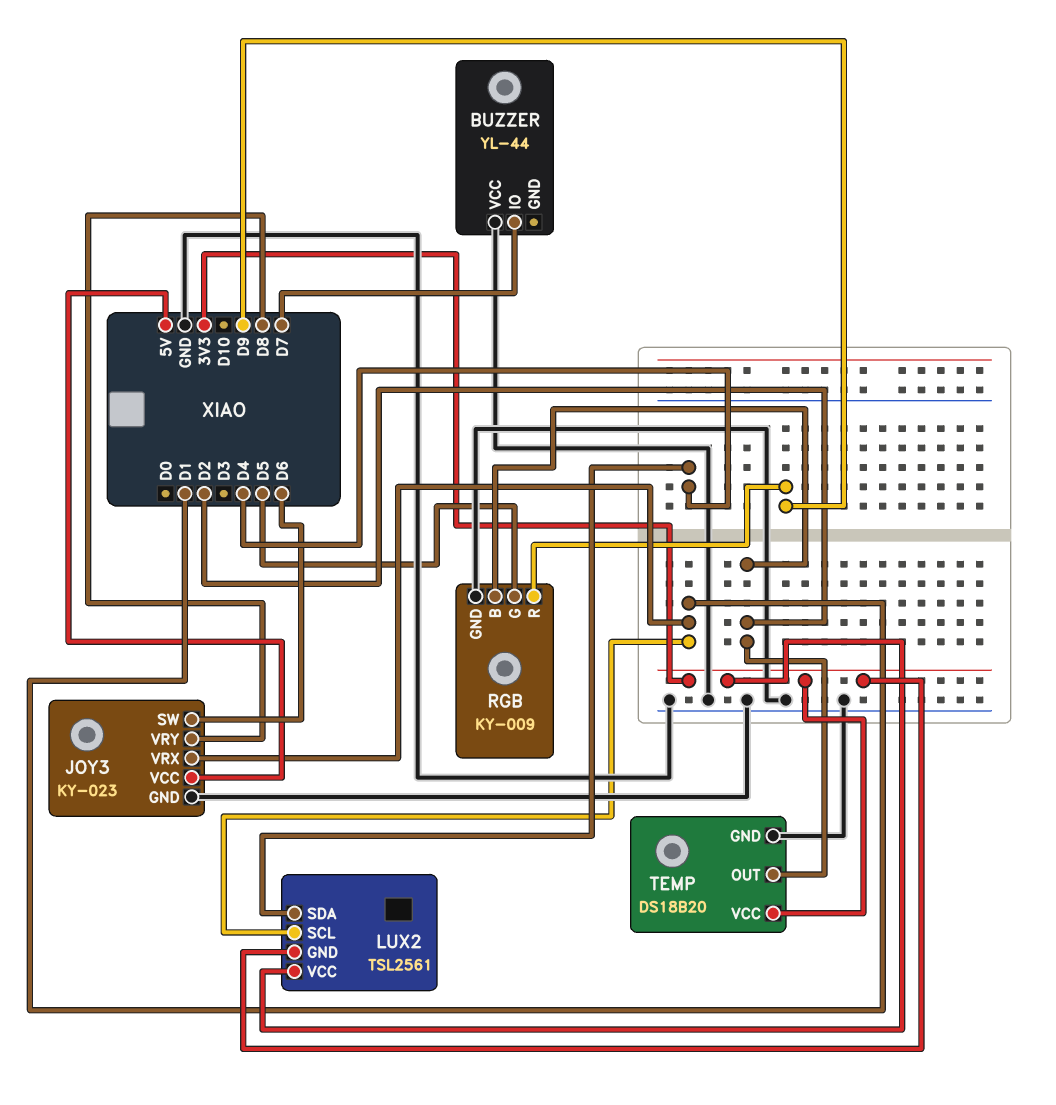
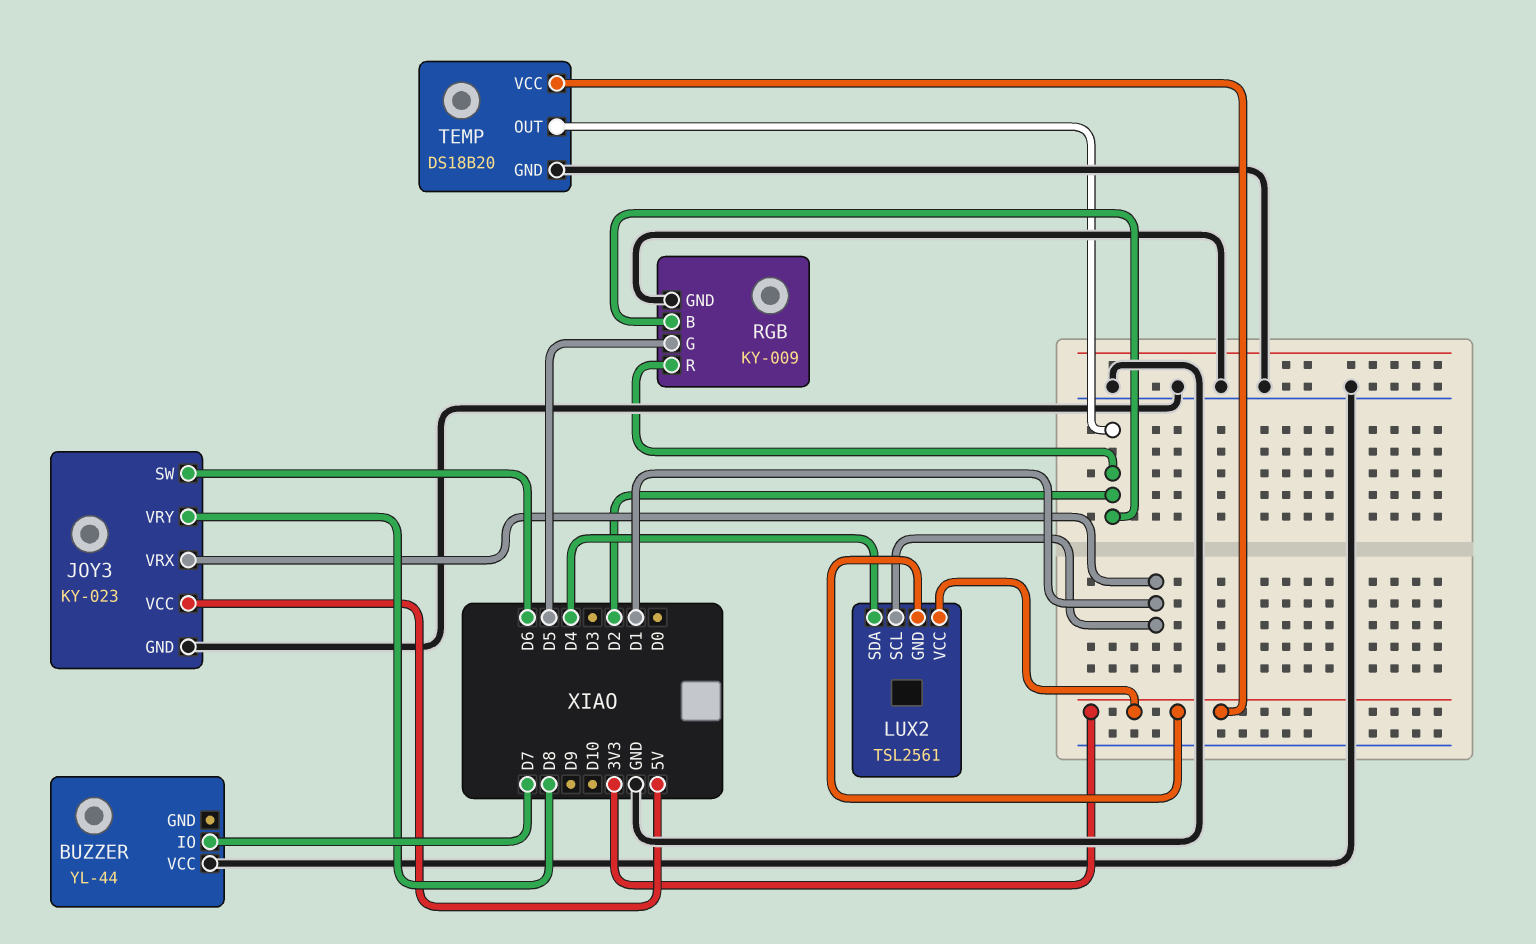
RGB pin R: D9 -> D2

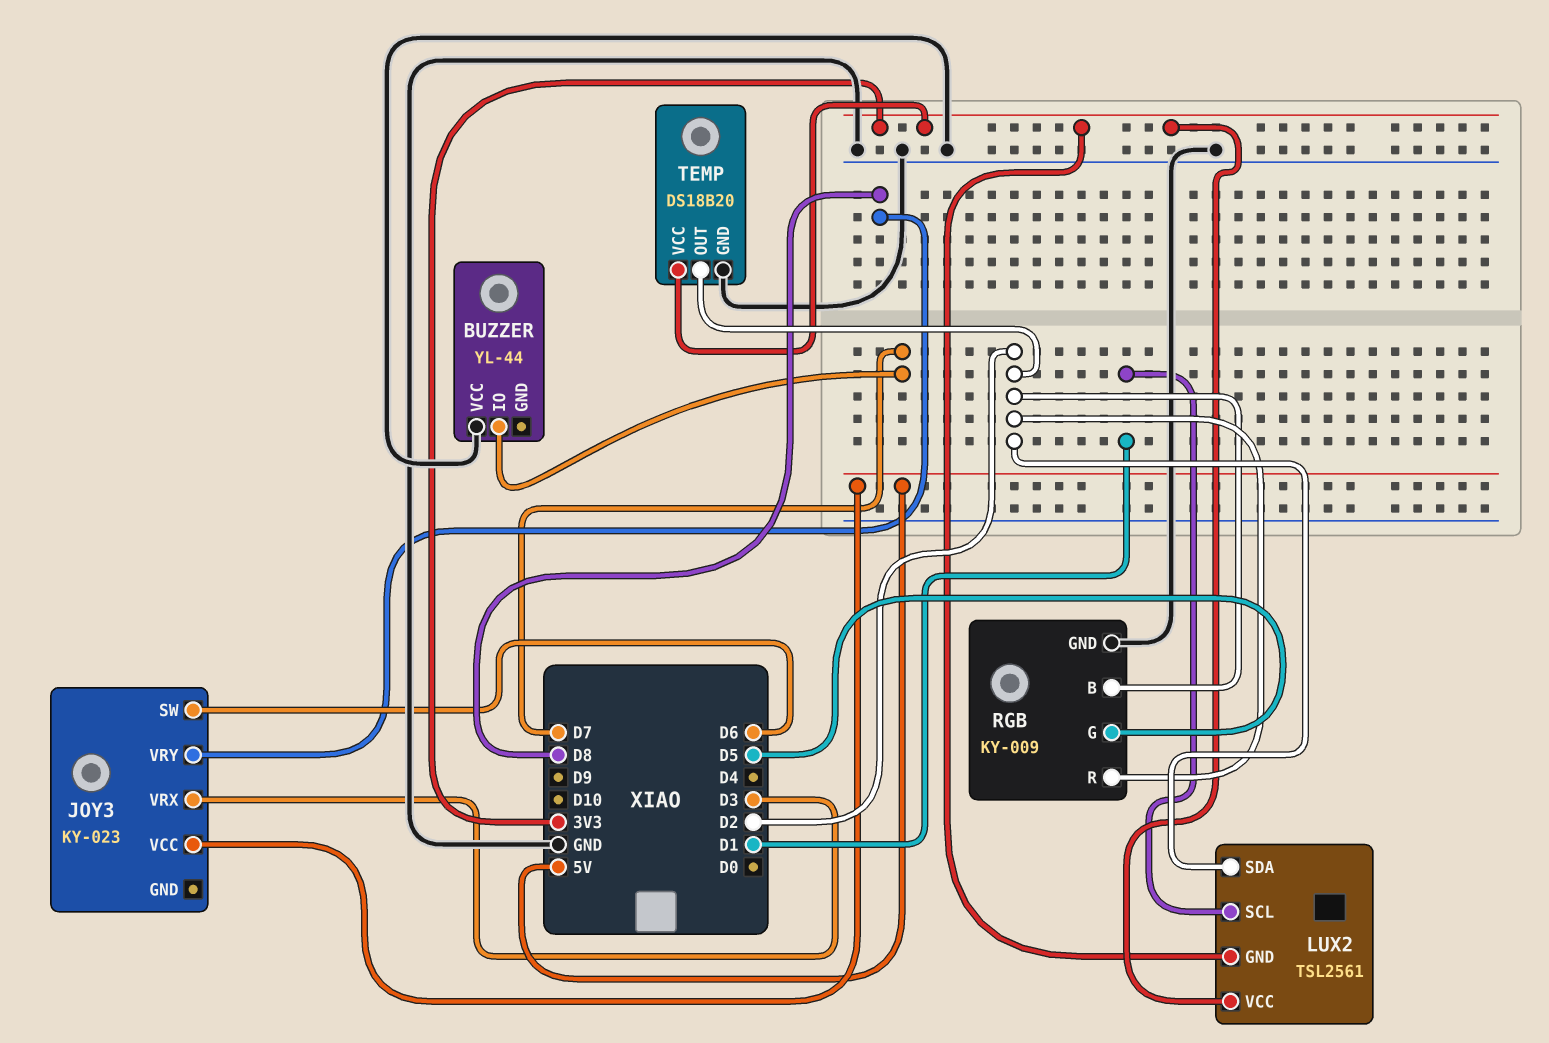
JOY3 pin GND: GND -> none
JOY3 pin VRX: D1 -> D3
LUX2 pin SDA: D4 -> D2

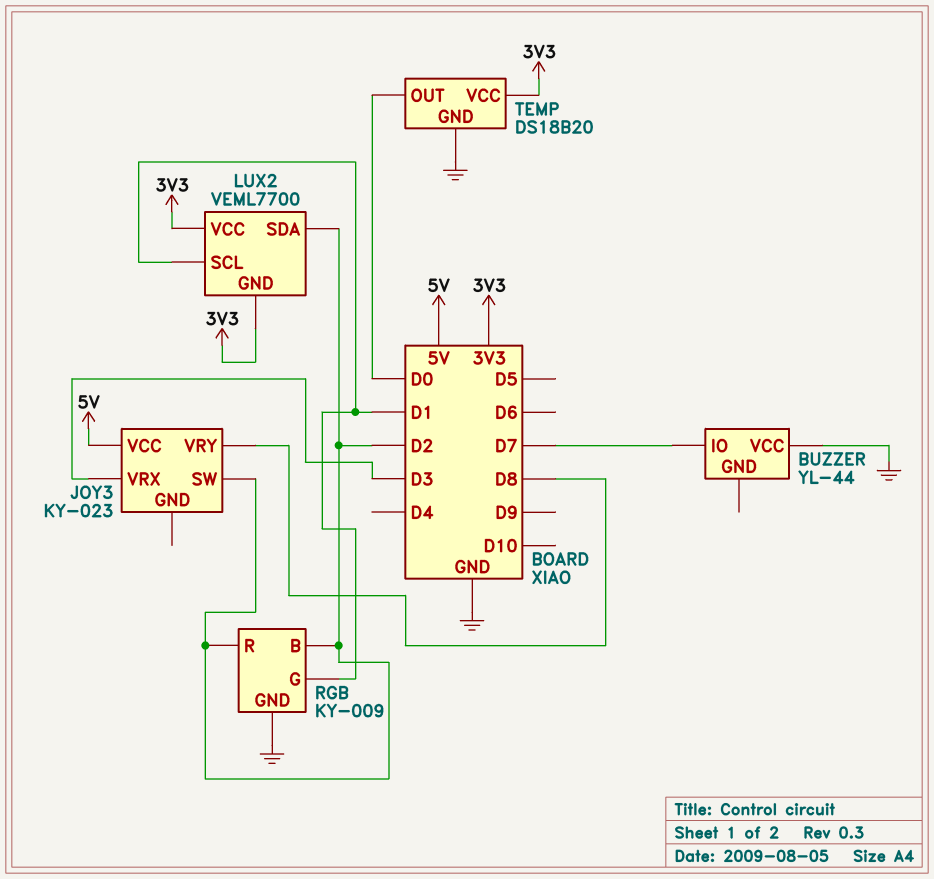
JOY3 pin SW: D6 -> D2
LUX2: TSL2561 -> VEML7700
RGB pin G: D5 -> D1
TEMP pin OUT: D2 -> D0

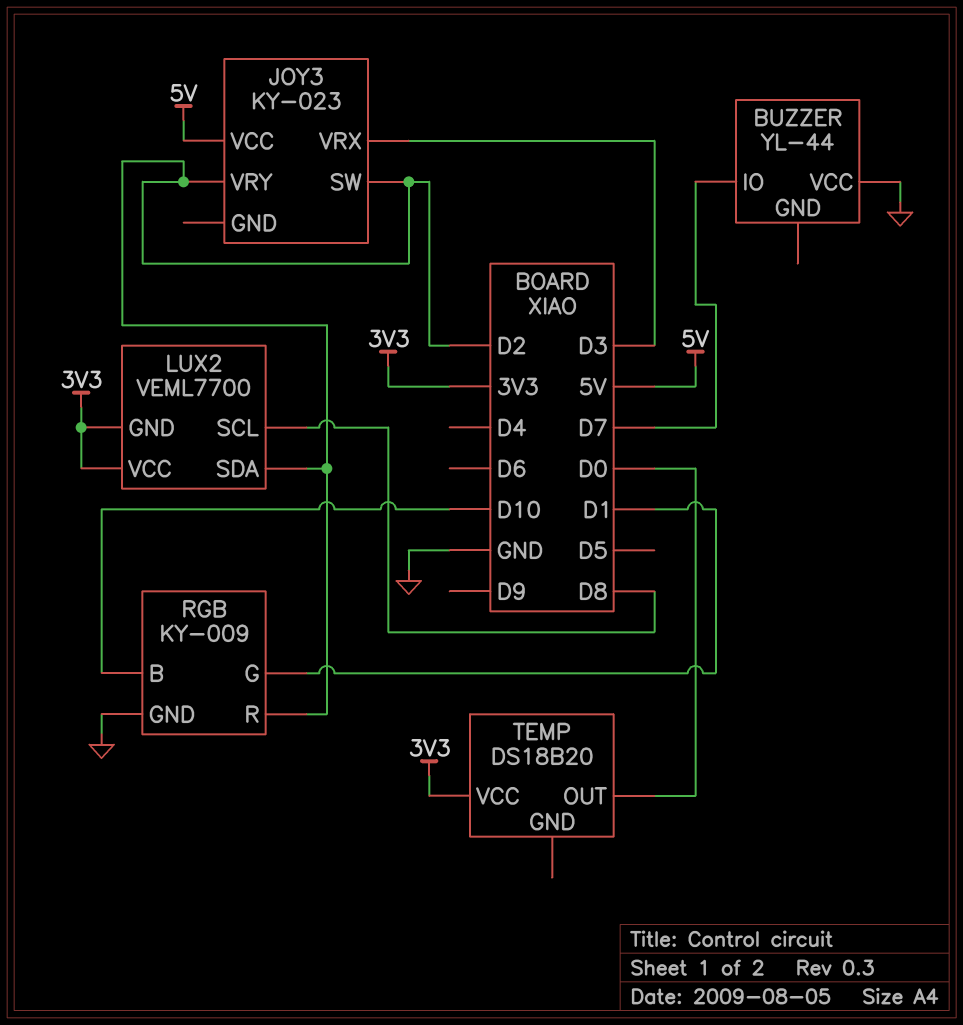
JOY3 pin VRY: D8 -> D2
LUX2 pin SCL: D1 -> D8
RGB pin B: D2 -> D10
TEMP pin GND: GND -> none

